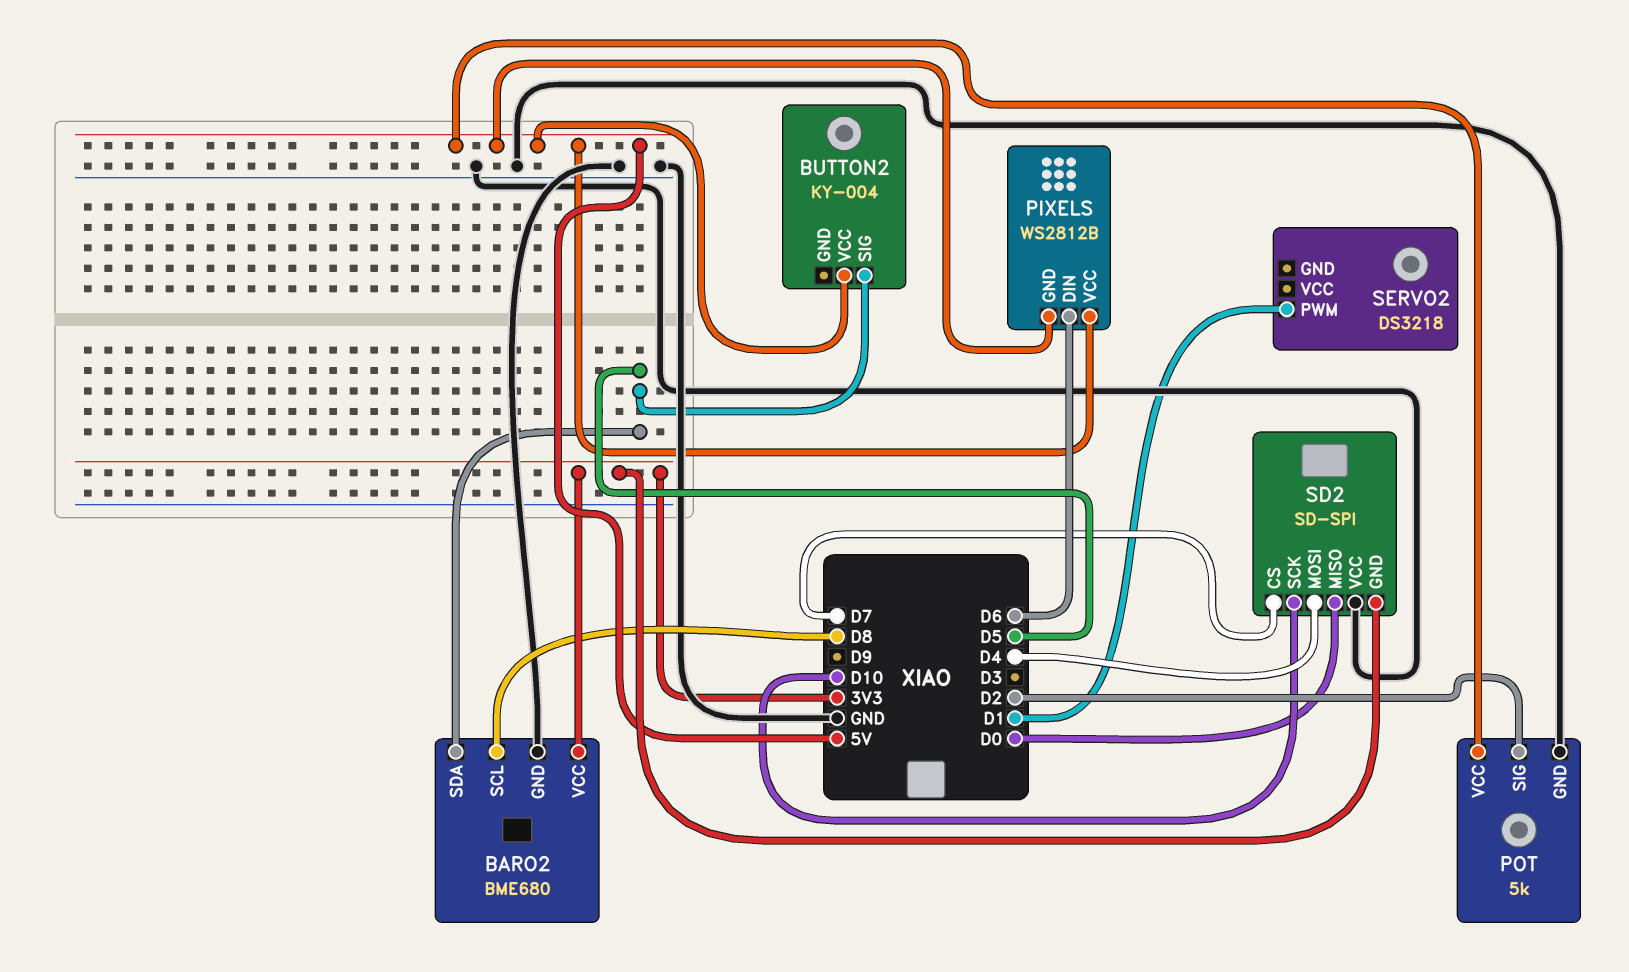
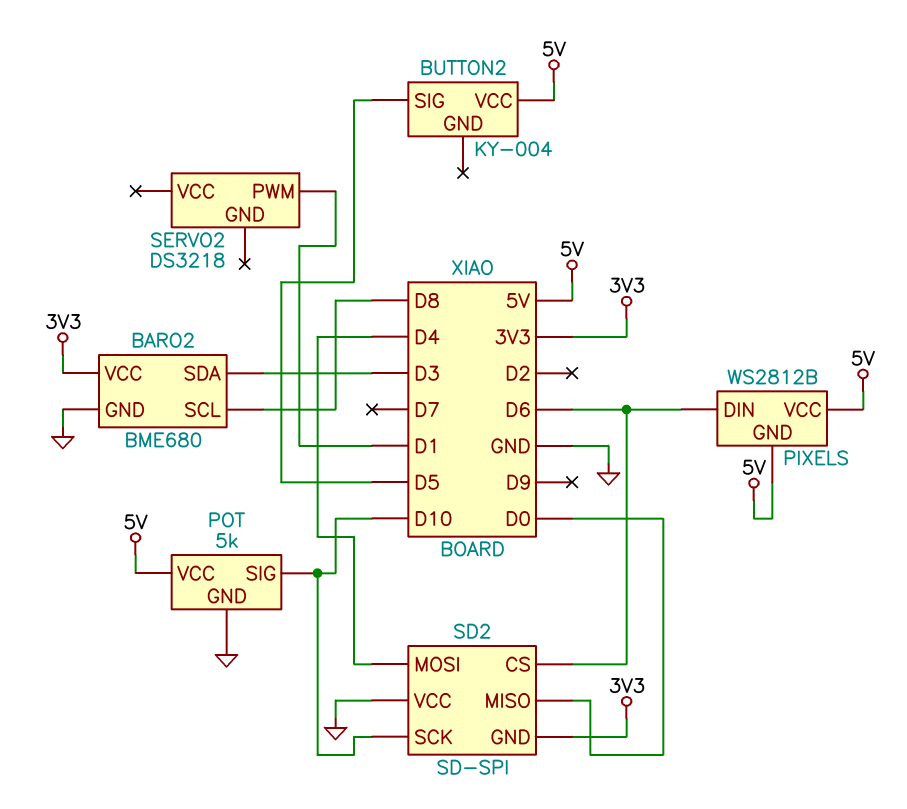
BARO2 pin SDA: D5 -> D3
POT pin SIG: D2 -> D10
SD2 pin CS: D7 -> D6

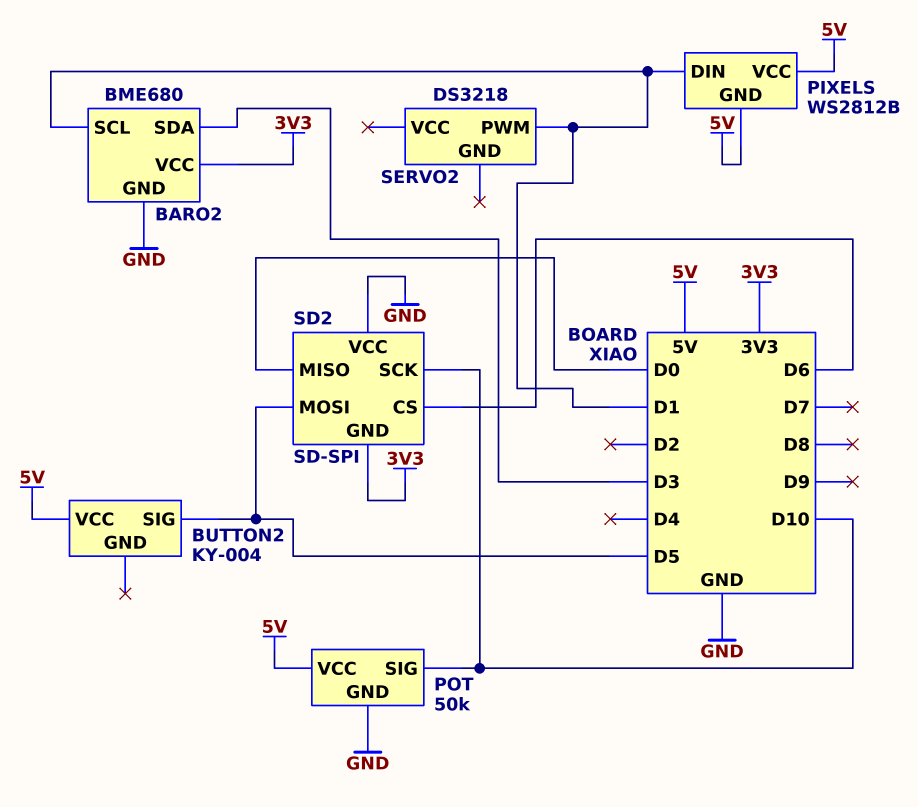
BARO2 pin SCL: D8 -> D1
PIXELS pin DIN: D6 -> D1
POT: 5k -> 50k
SD2 pin MOSI: D4 -> D5

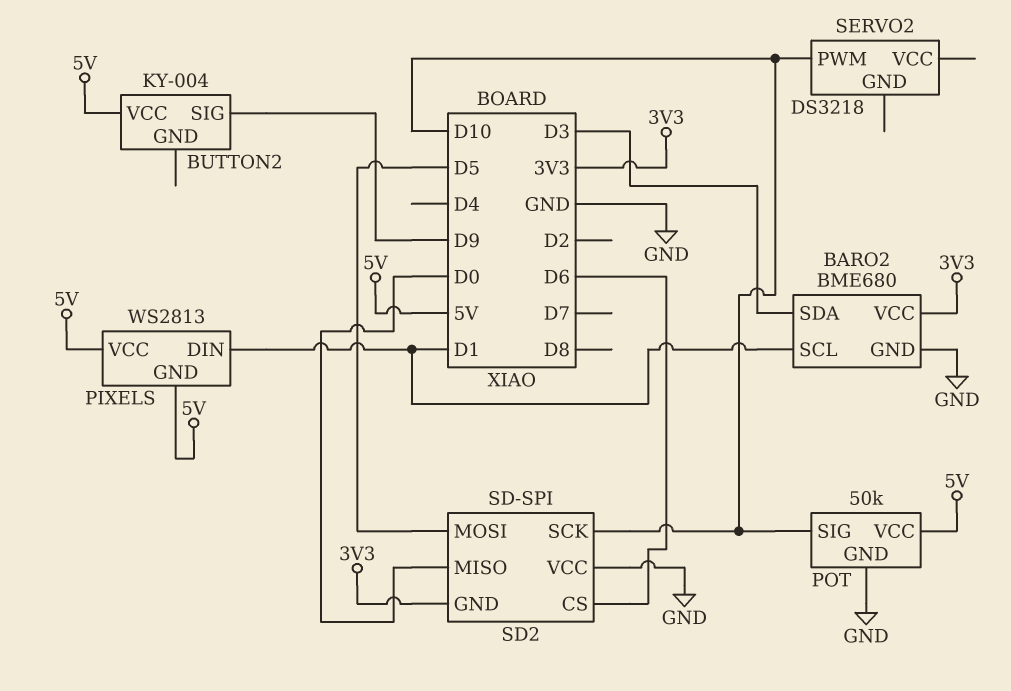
BUTTON2 pin SIG: D5 -> D9
PIXELS: WS2812B -> WS2813
SERVO2 pin PWM: D1 -> D10

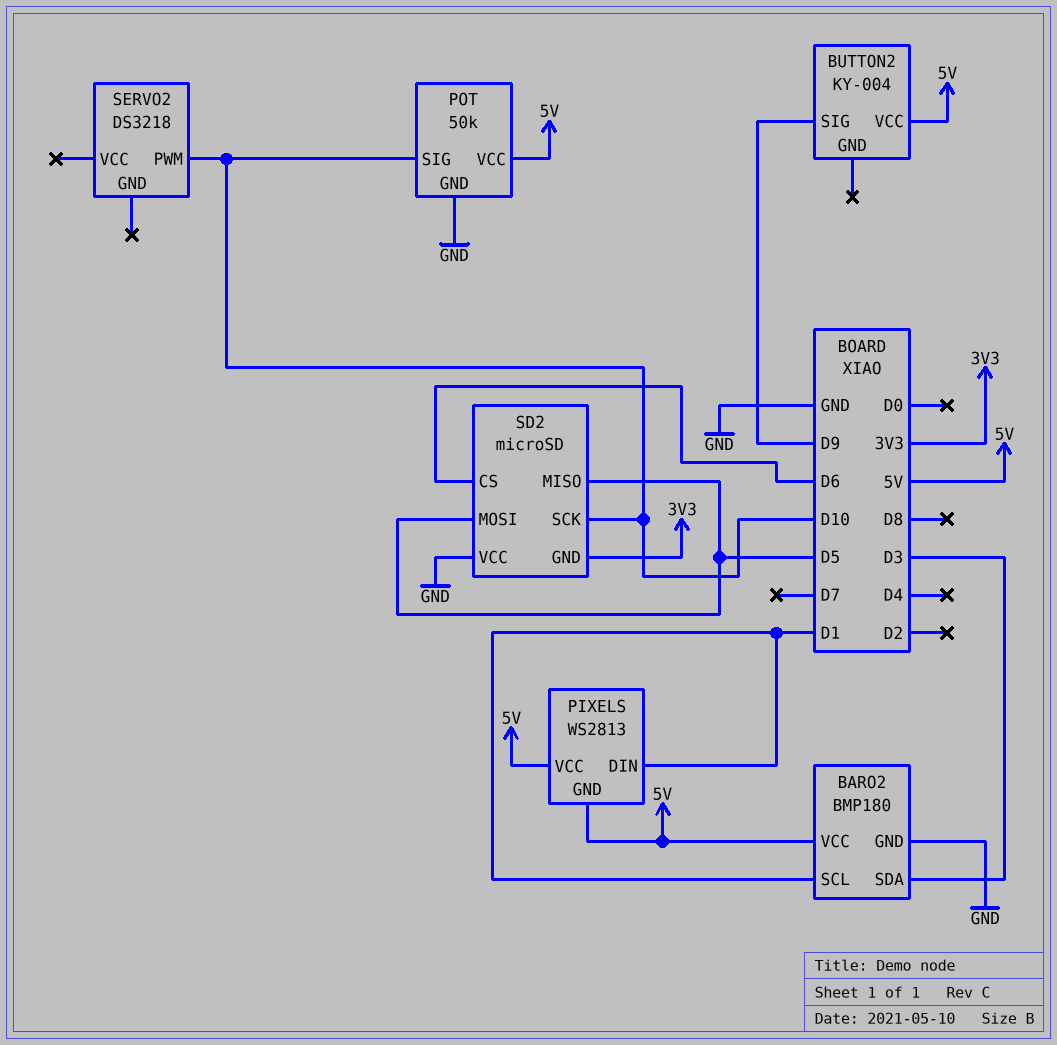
BARO2: BME680 -> BMP180
BARO2 pin VCC: 3V3 -> 5V
SD2: SD-SPI -> microSD
SD2 pin MISO: D0 -> D5

